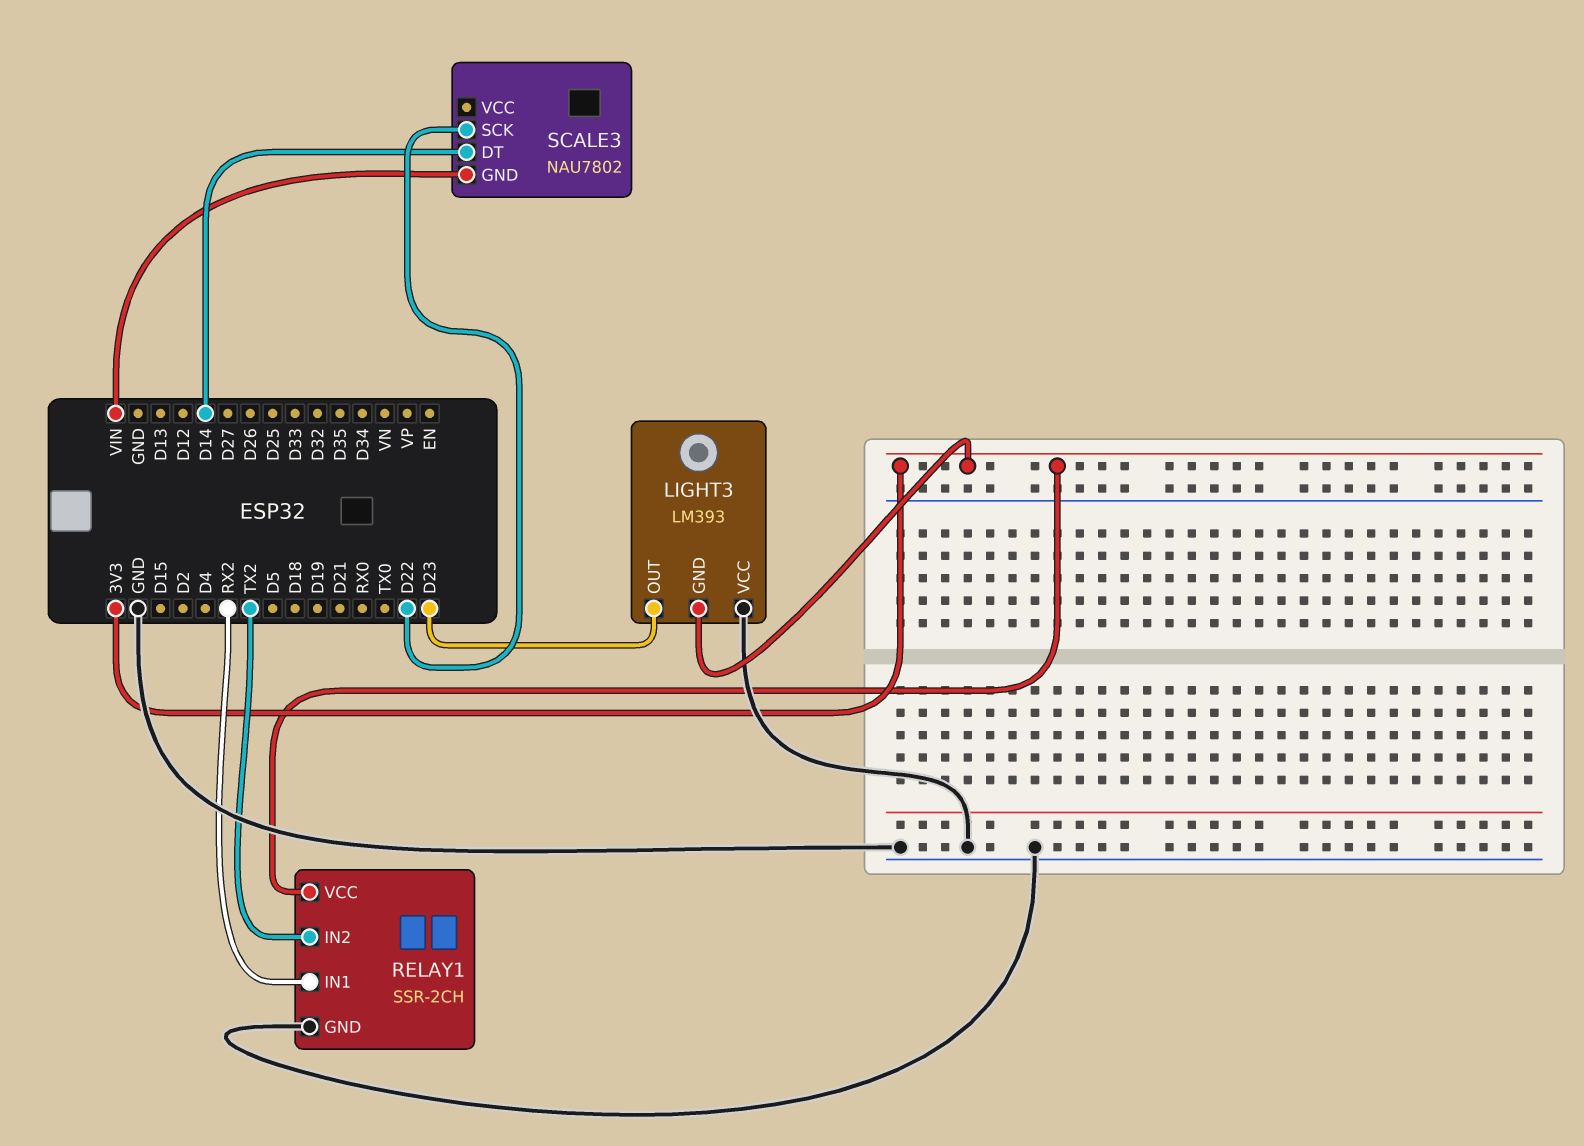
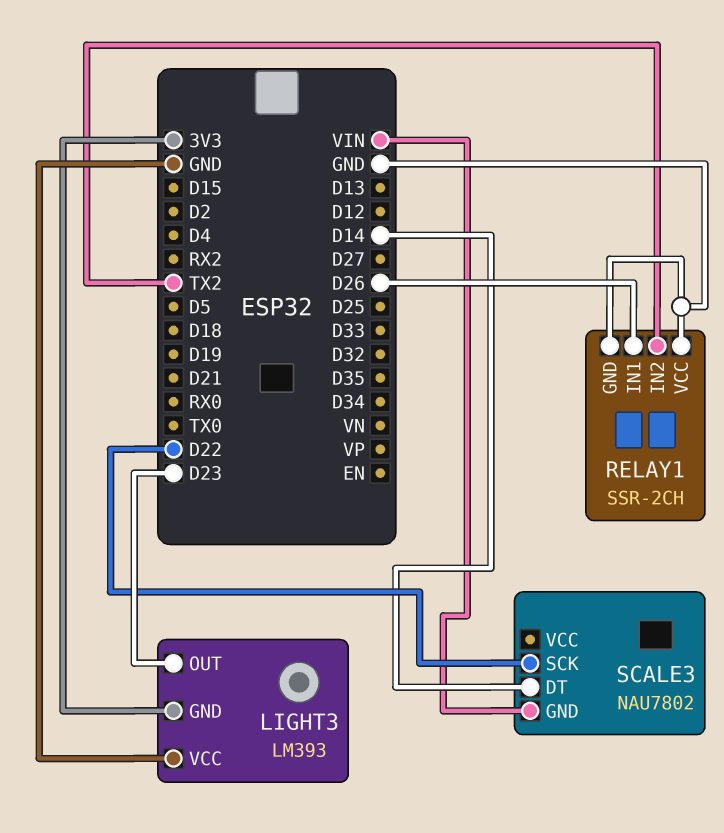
RELAY1 pin IN1: RX2 -> D26
RELAY1 pin VCC: 3V3 -> GND

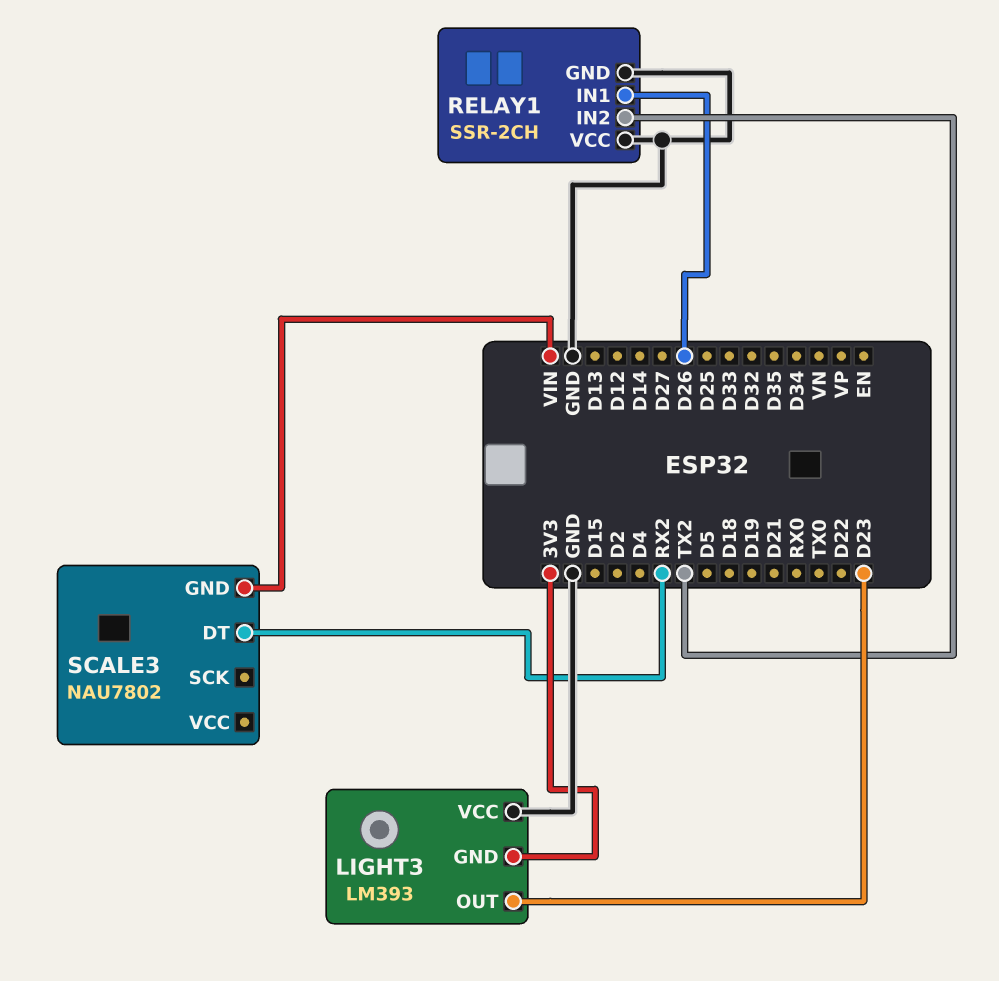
SCALE3 pin DT: D14 -> RX2
SCALE3 pin SCK: D22 -> none

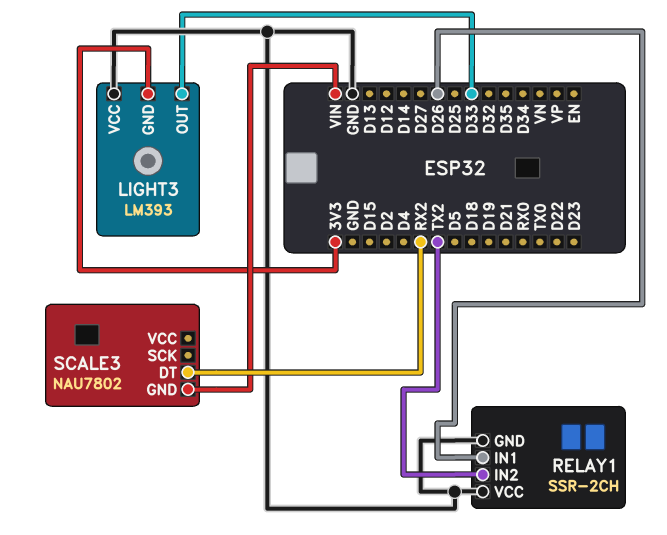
LIGHT3 pin OUT: D23 -> D33

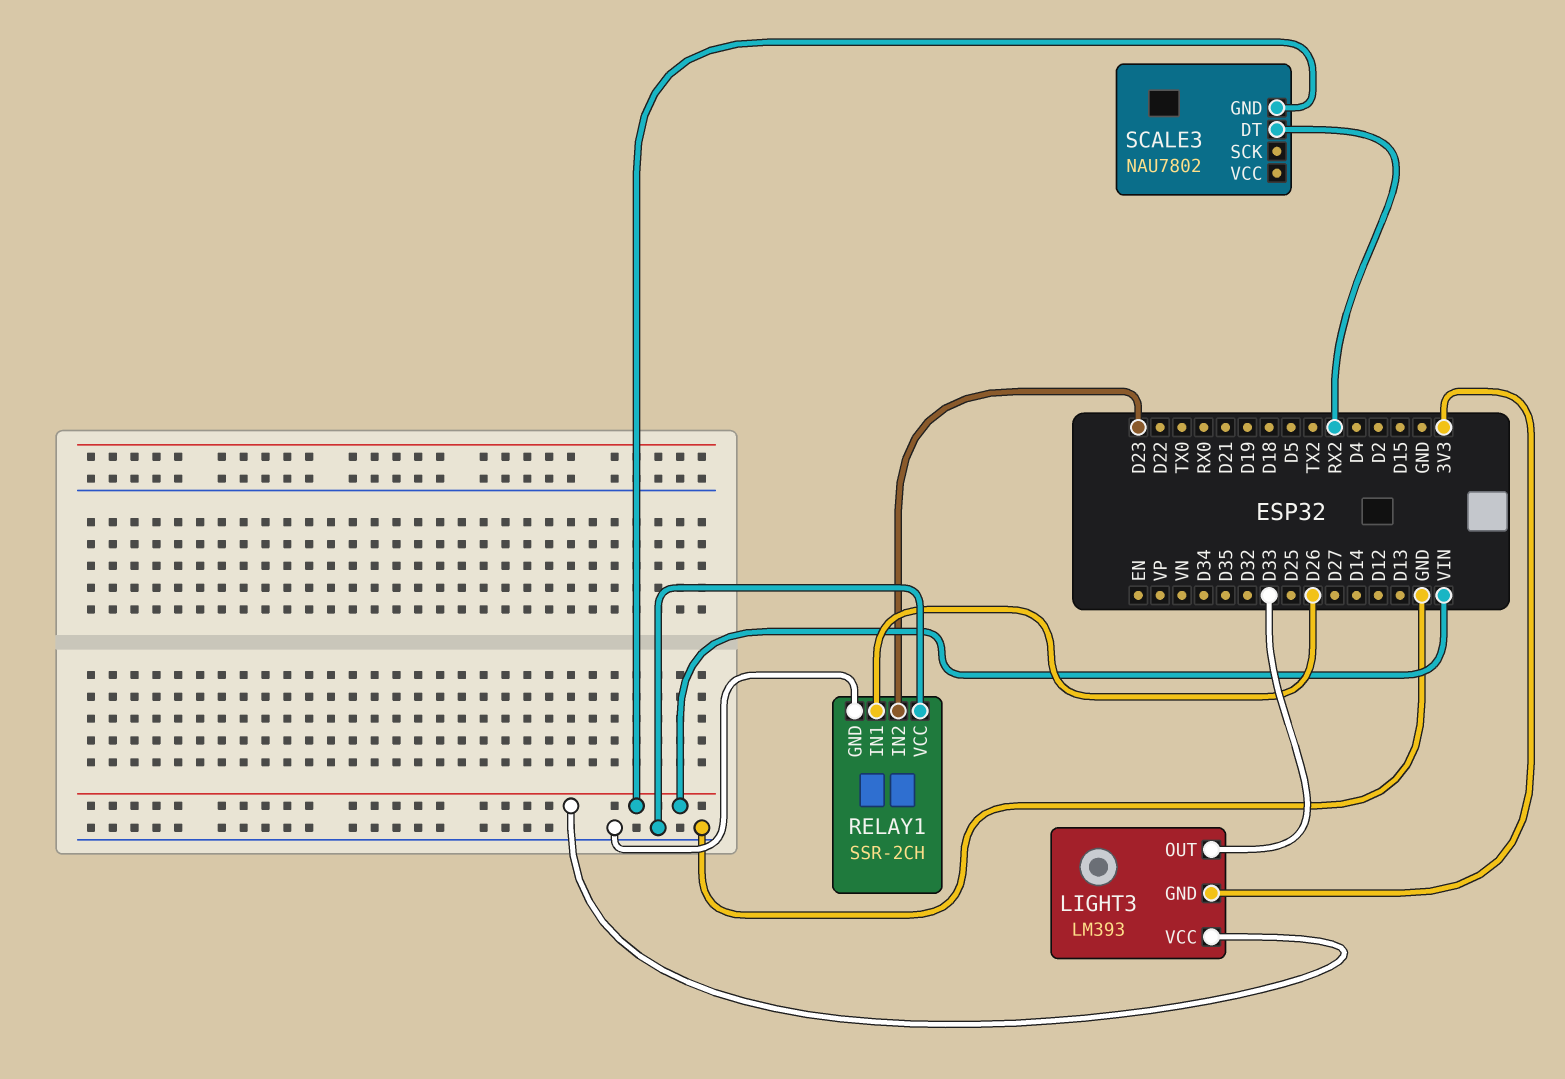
LIGHT3 pin VCC: GND -> VIN
RELAY1 pin IN2: TX2 -> D23

